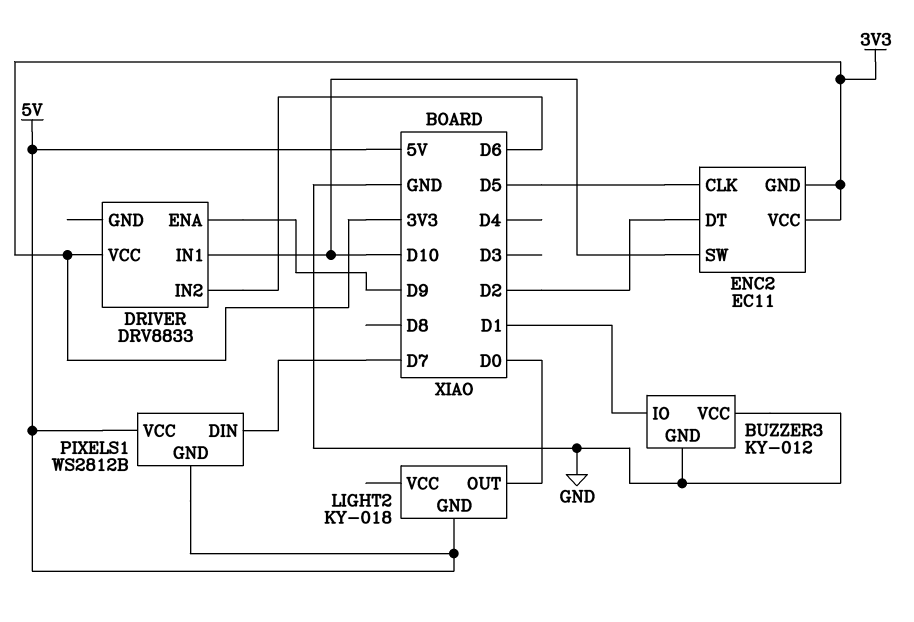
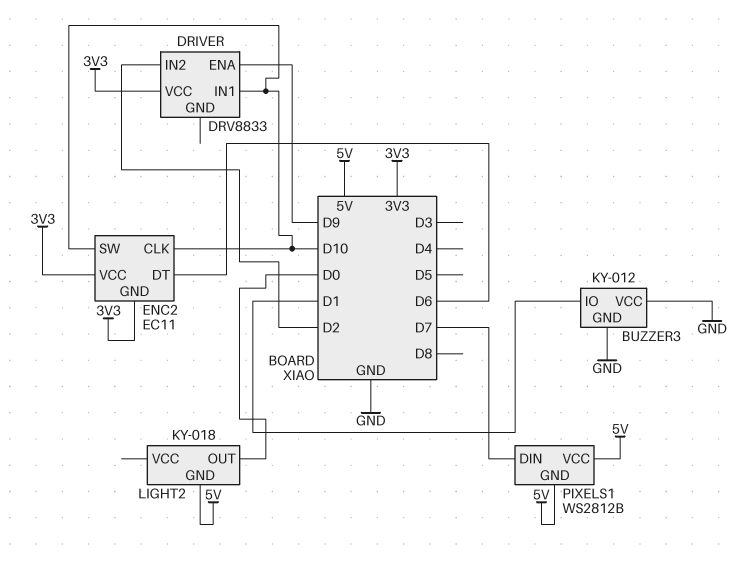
DRIVER pin IN2: D6 -> D2
ENC2 pin CLK: D5 -> D10
ENC2 pin DT: D2 -> D6

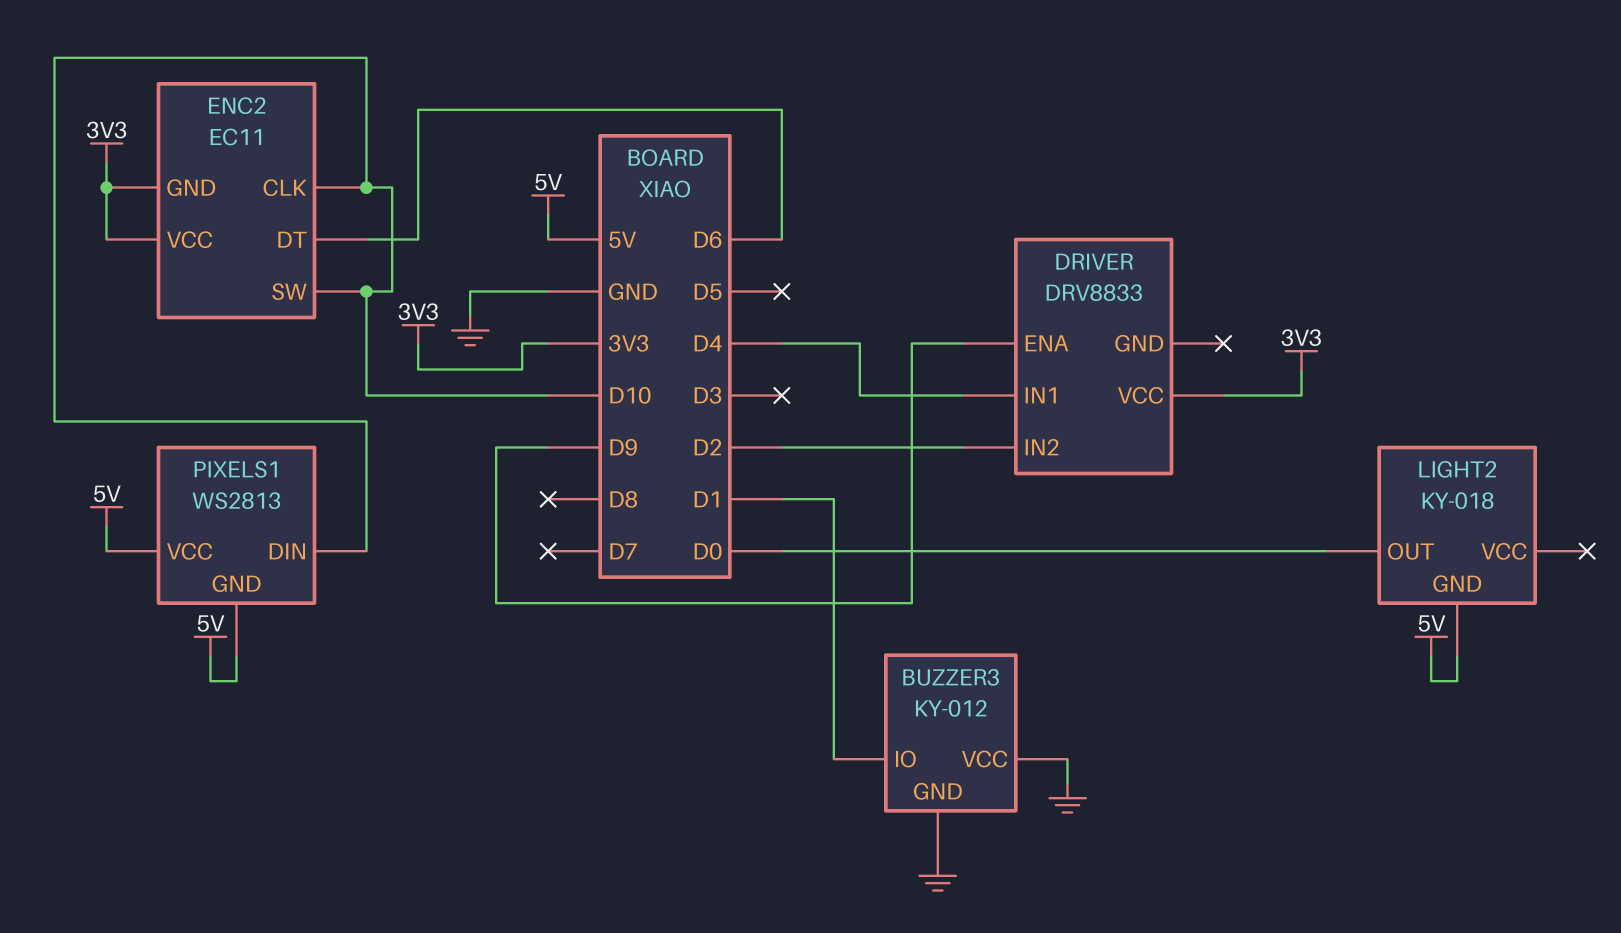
DRIVER pin IN1: D10 -> D4
PIXELS1: WS2812B -> WS2813
PIXELS1 pin DIN: D7 -> D10

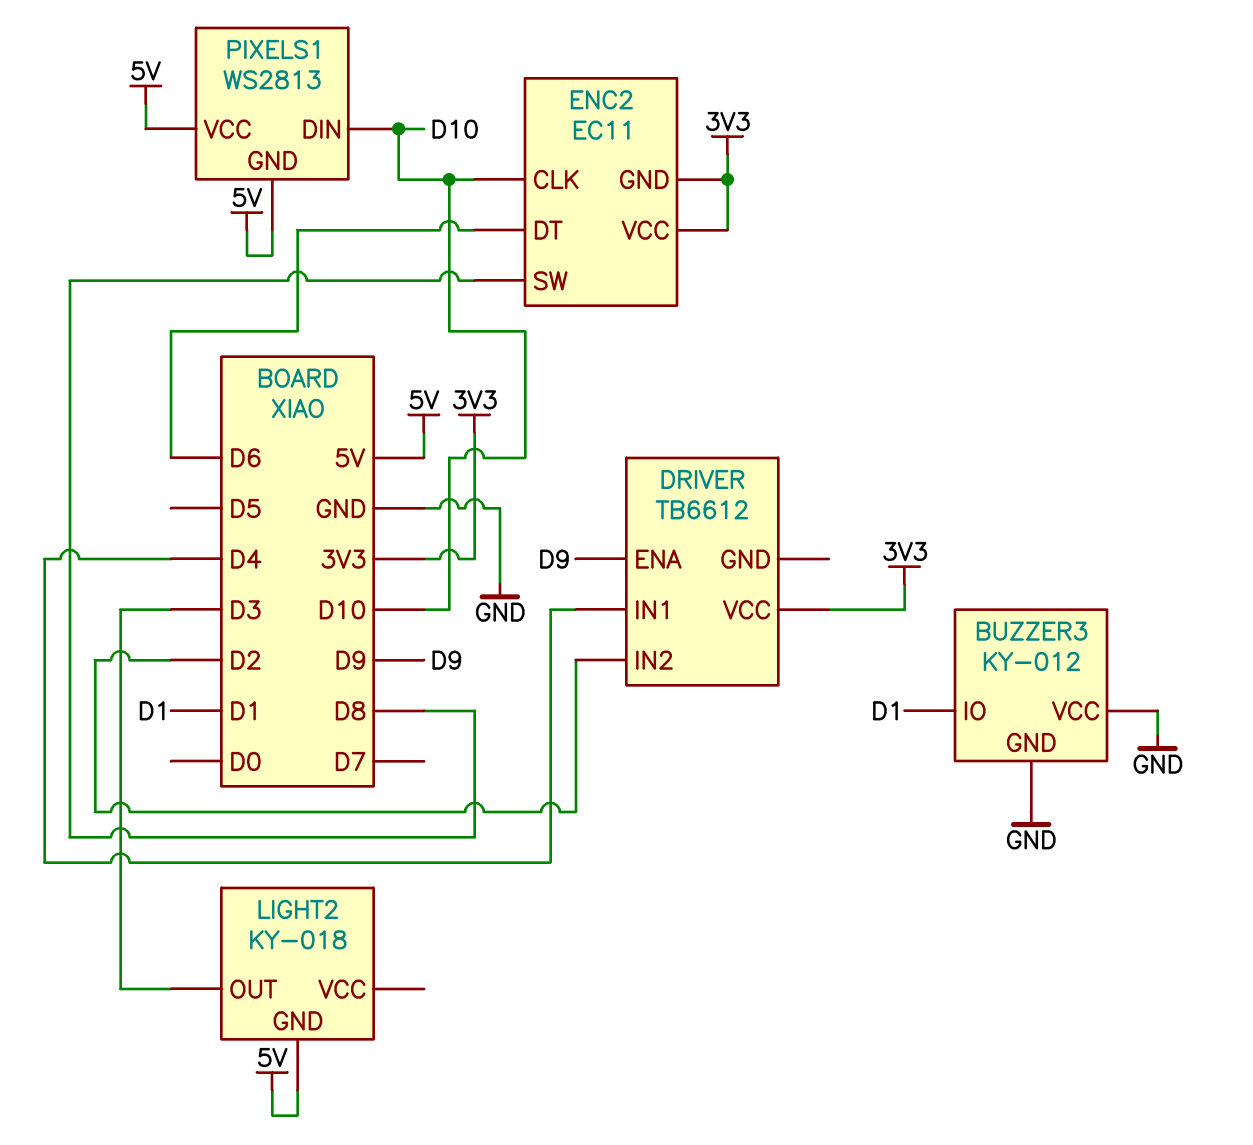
DRIVER: DRV8833 -> TB6612
ENC2 pin SW: D10 -> D8
LIGHT2 pin OUT: D0 -> D3

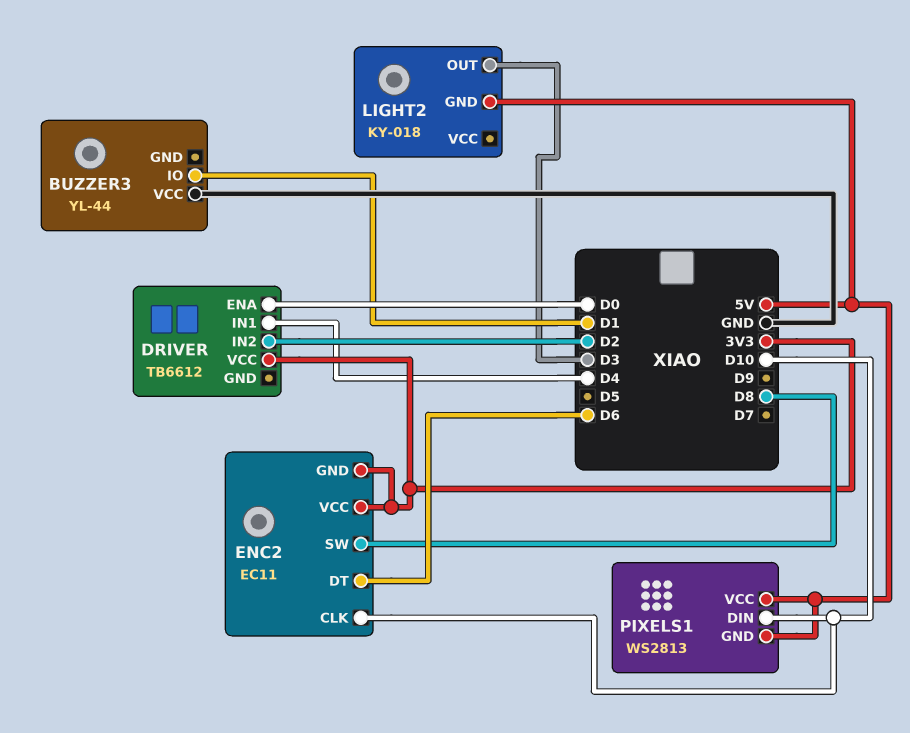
BUZZER3: KY-012 -> YL-44
BUZZER3 pin GND: GND -> none
DRIVER pin ENA: D9 -> D0

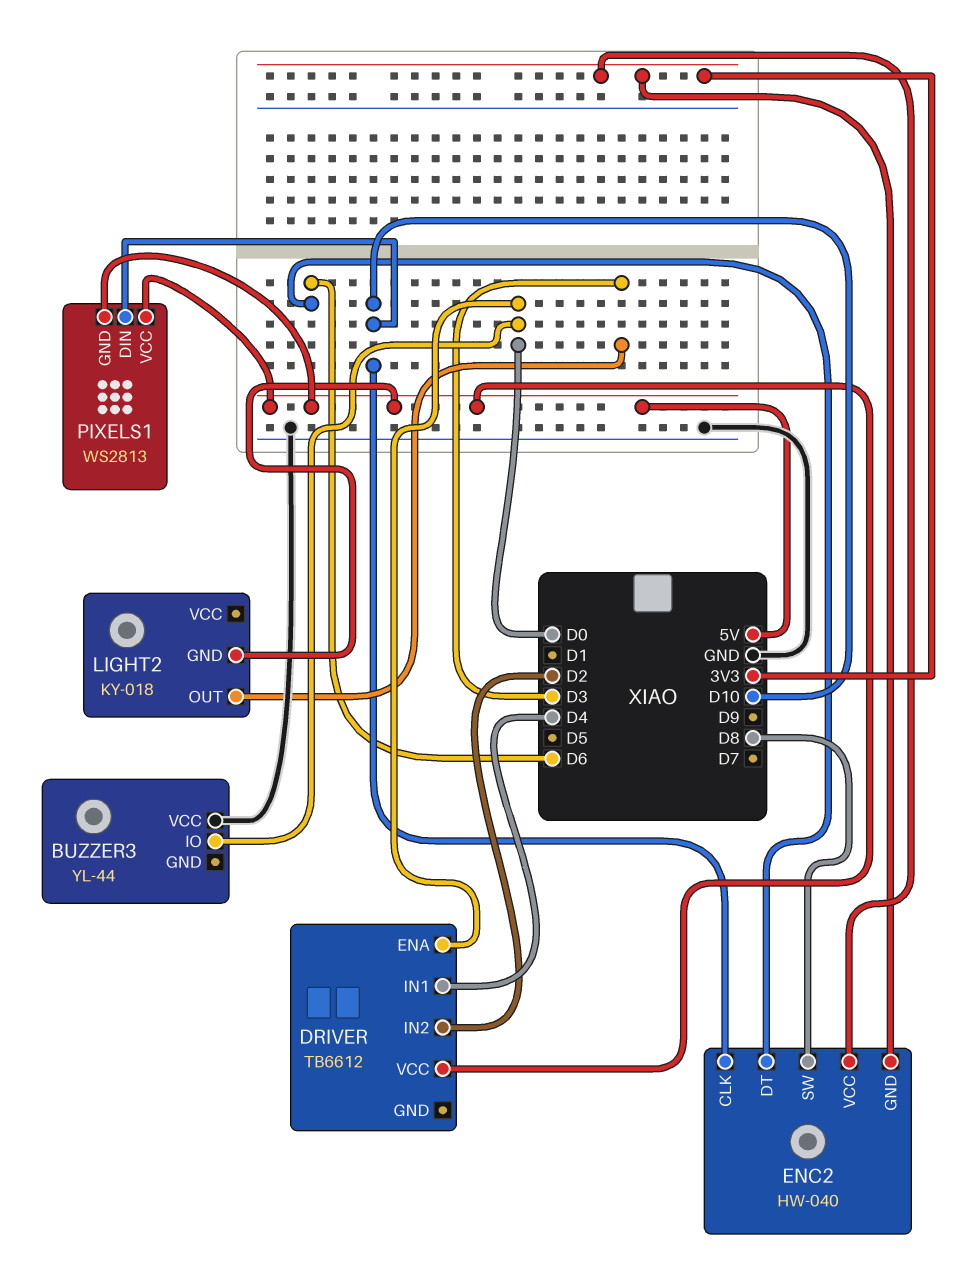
BUZZER3 pin IO: D1 -> D0
DRIVER pin VCC: 3V3 -> 5V
ENC2: EC11 -> HW-040

